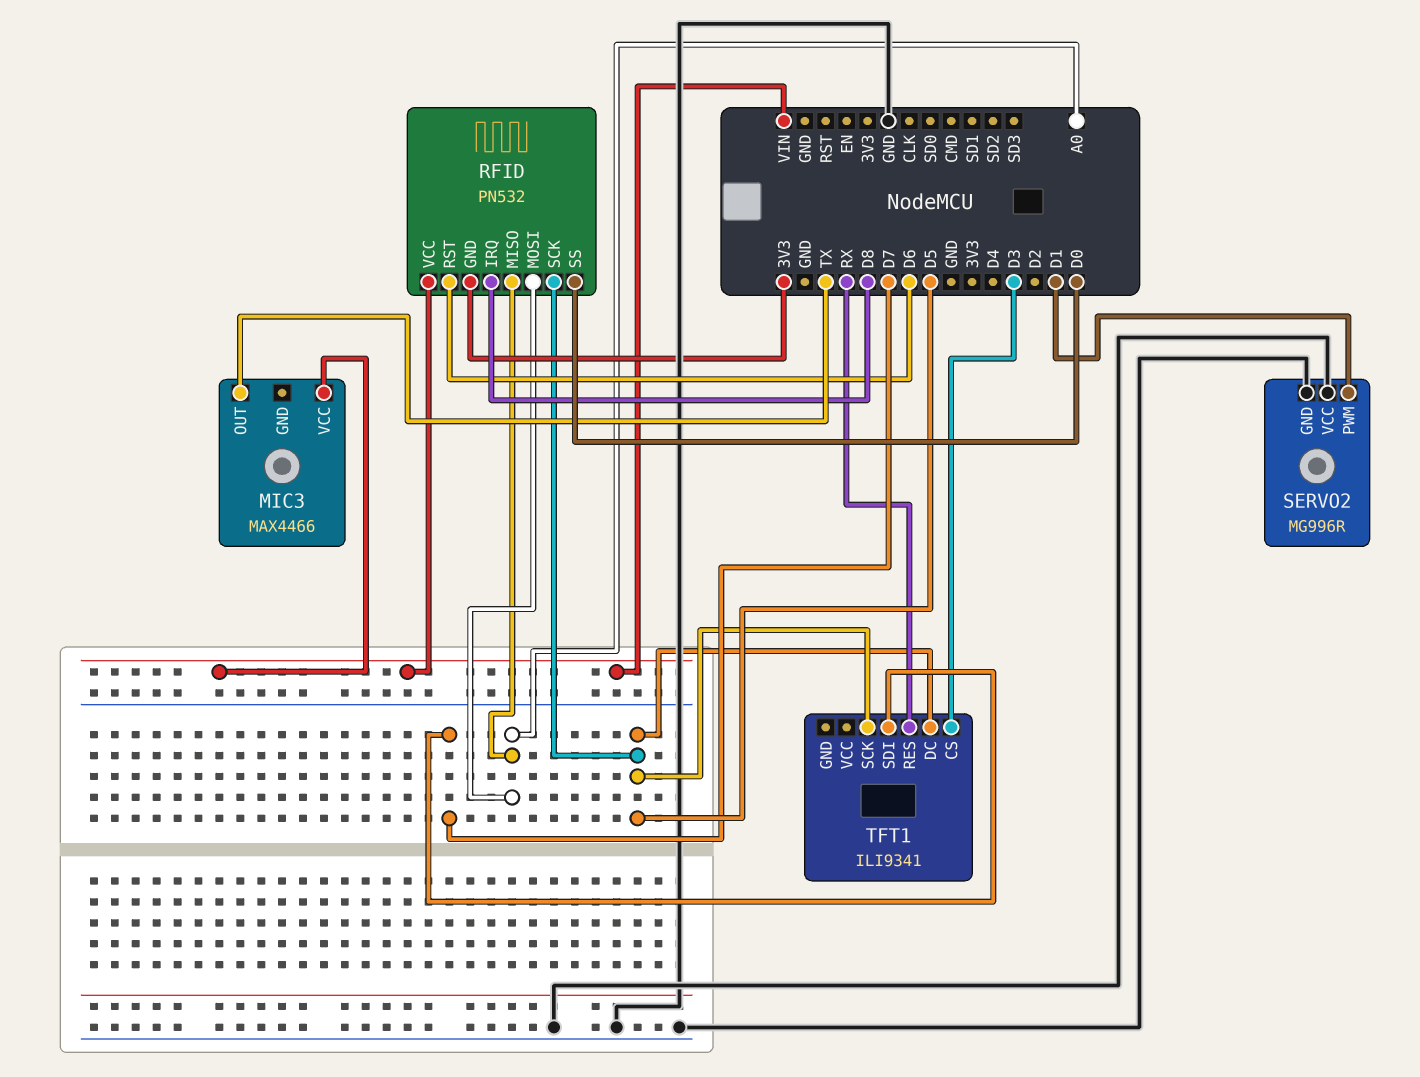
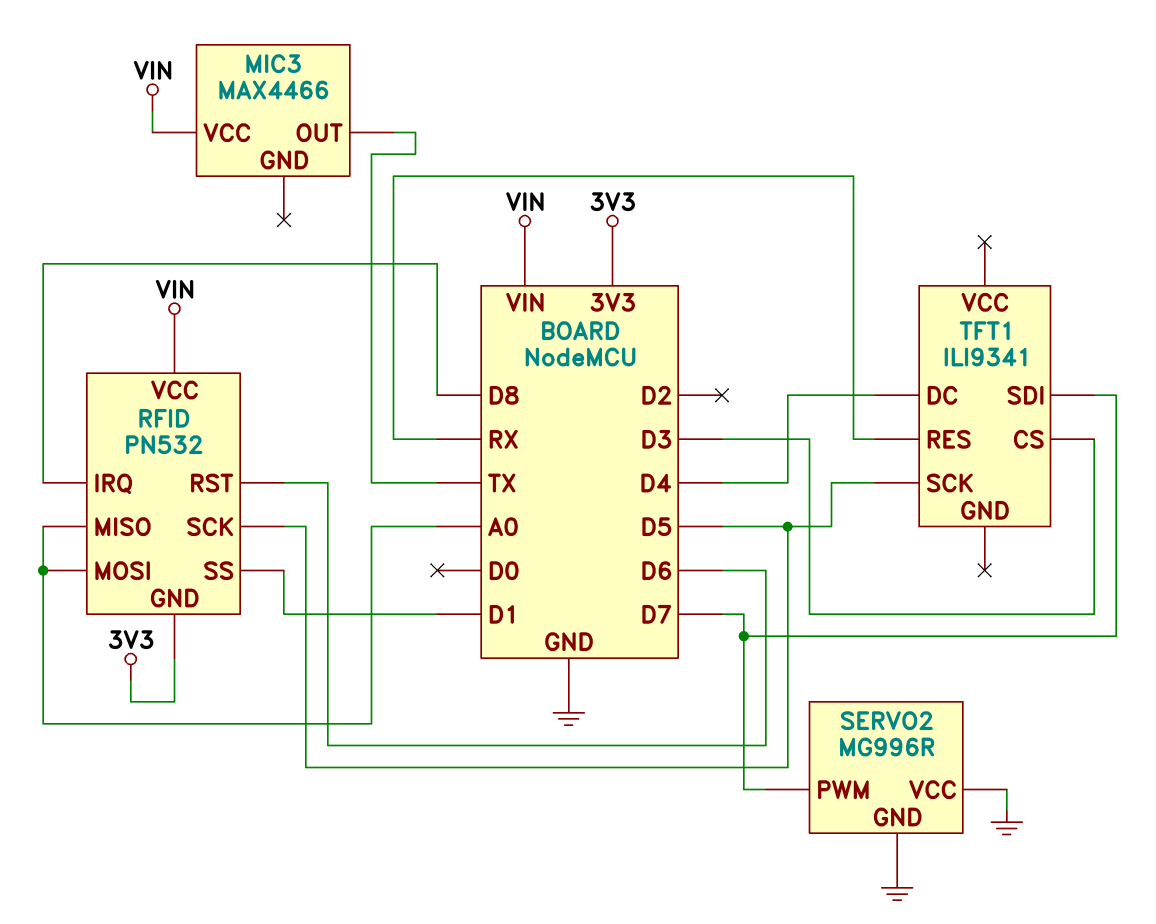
RFID pin SS: D0 -> D1
SERVO2 pin PWM: D1 -> D7
TFT1 pin DC: D5 -> D4

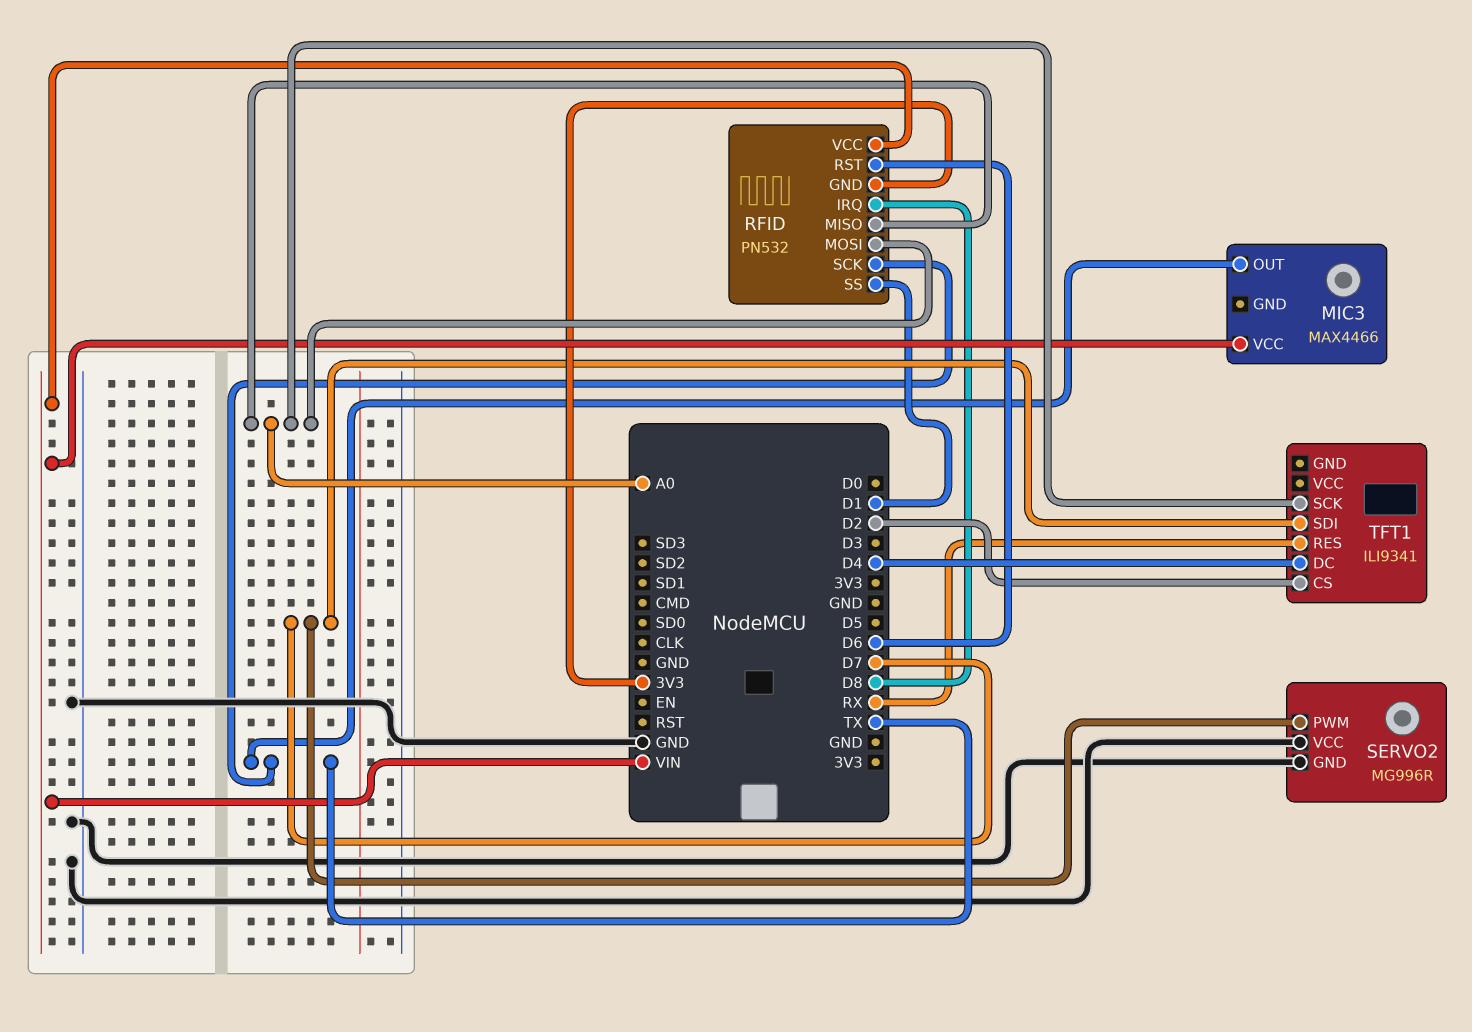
RFID pin SCK: D5 -> TX
TFT1 pin CS: D3 -> D2
TFT1 pin SCK: D5 -> A0

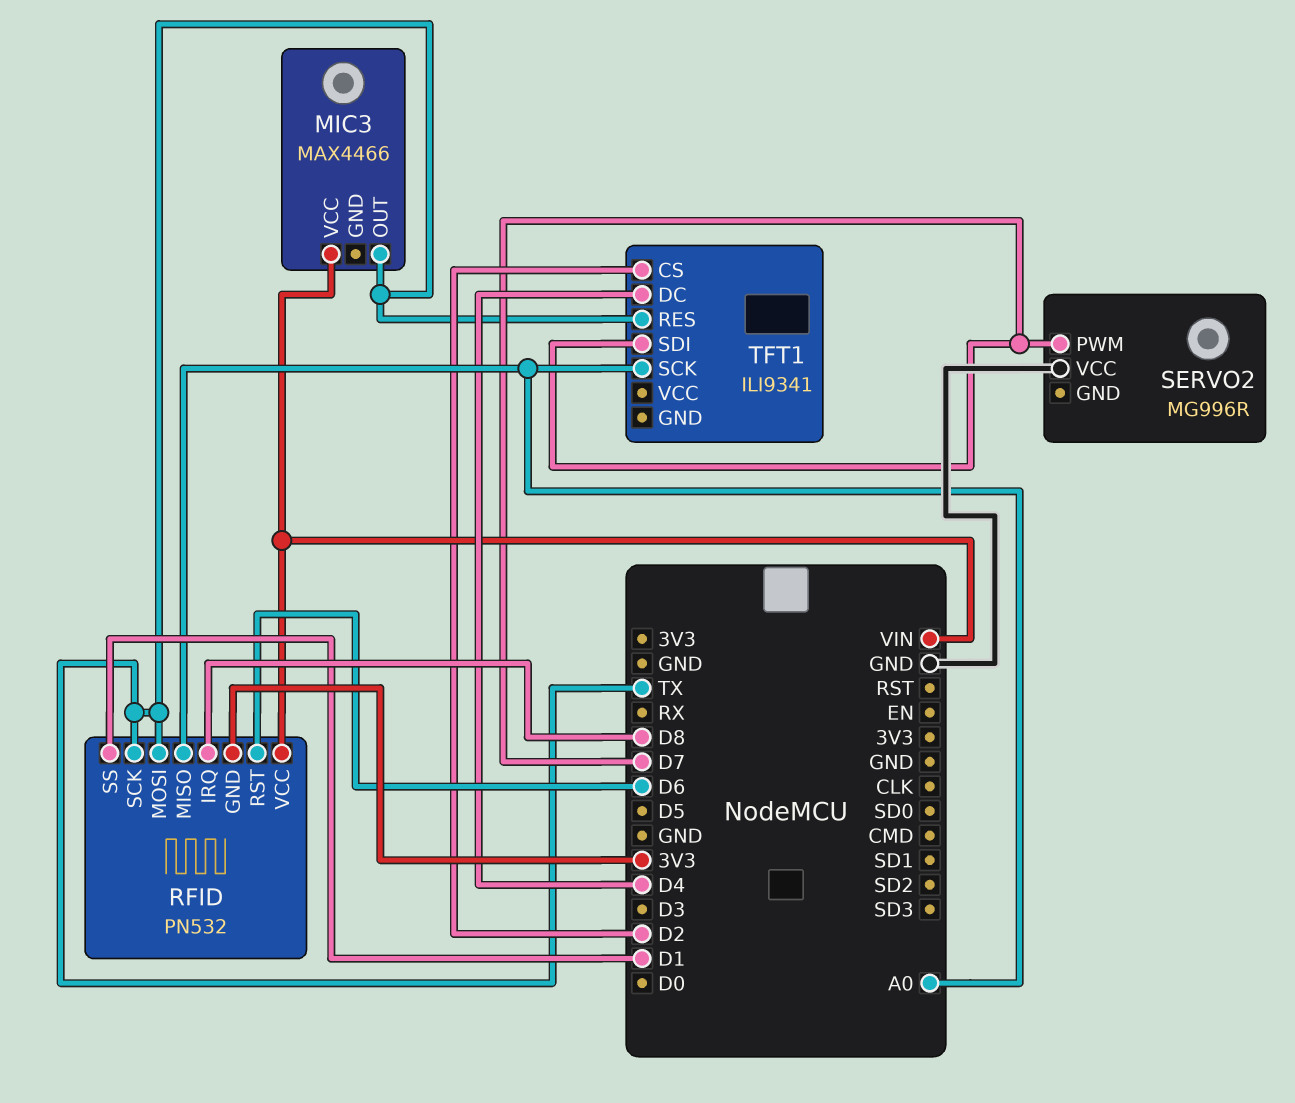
RFID pin MOSI: A0 -> TX
SERVO2 pin GND: GND -> none
TFT1 pin RES: RX -> TX

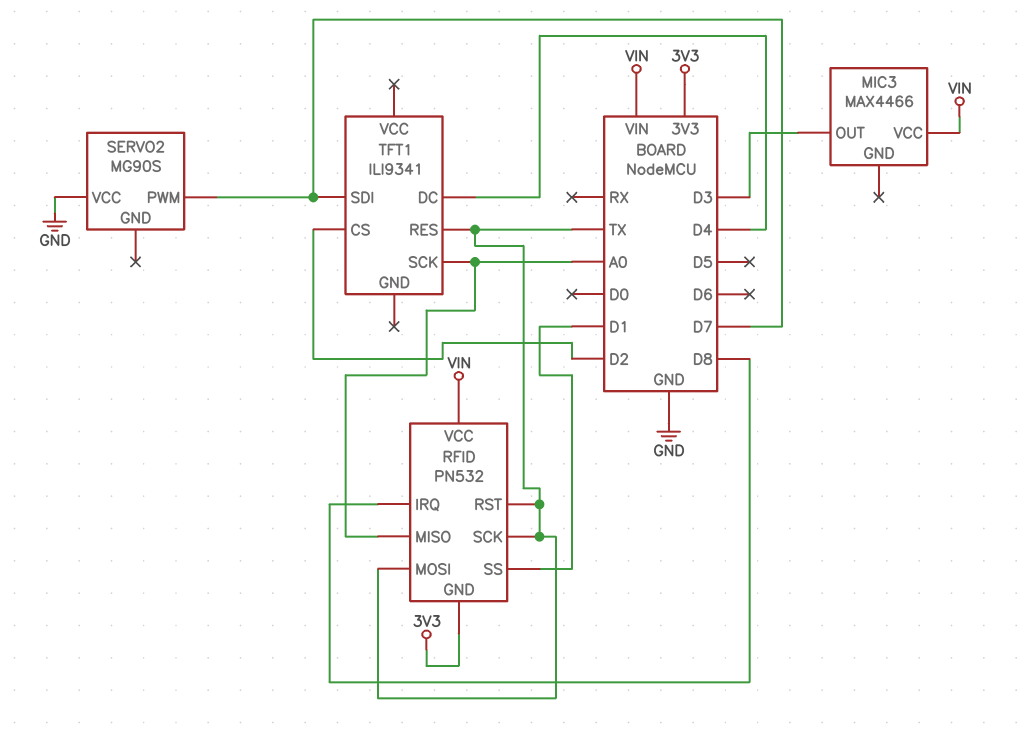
MIC3 pin OUT: TX -> D3
RFID pin RST: D6 -> TX
SERVO2: MG996R -> MG90S

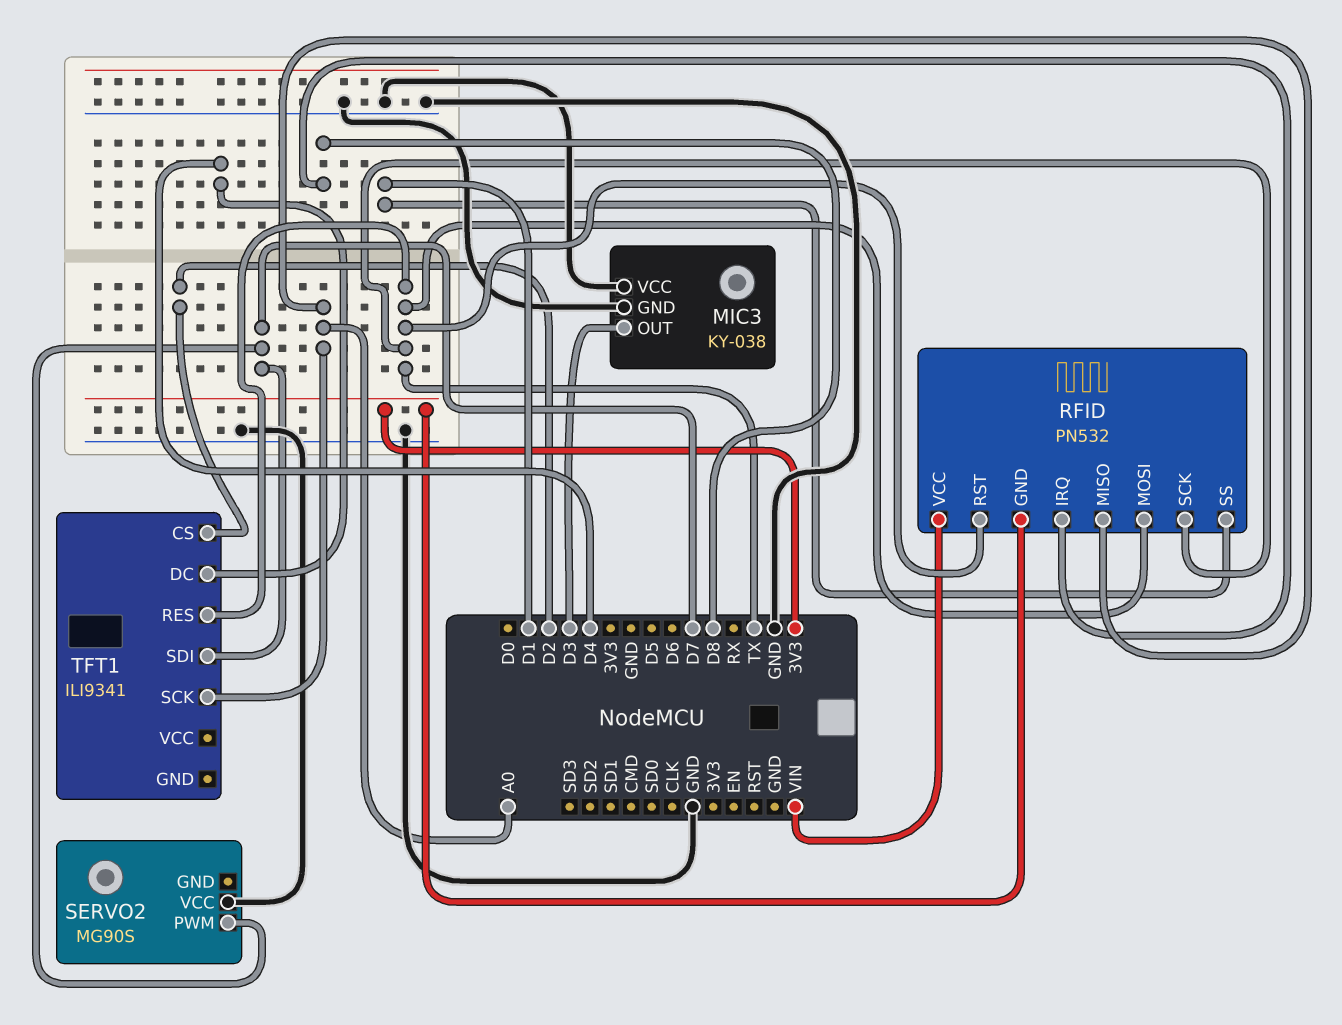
MIC3: MAX4466 -> KY-038
MIC3 pin GND: none -> GND
MIC3 pin VCC: VIN -> GND

